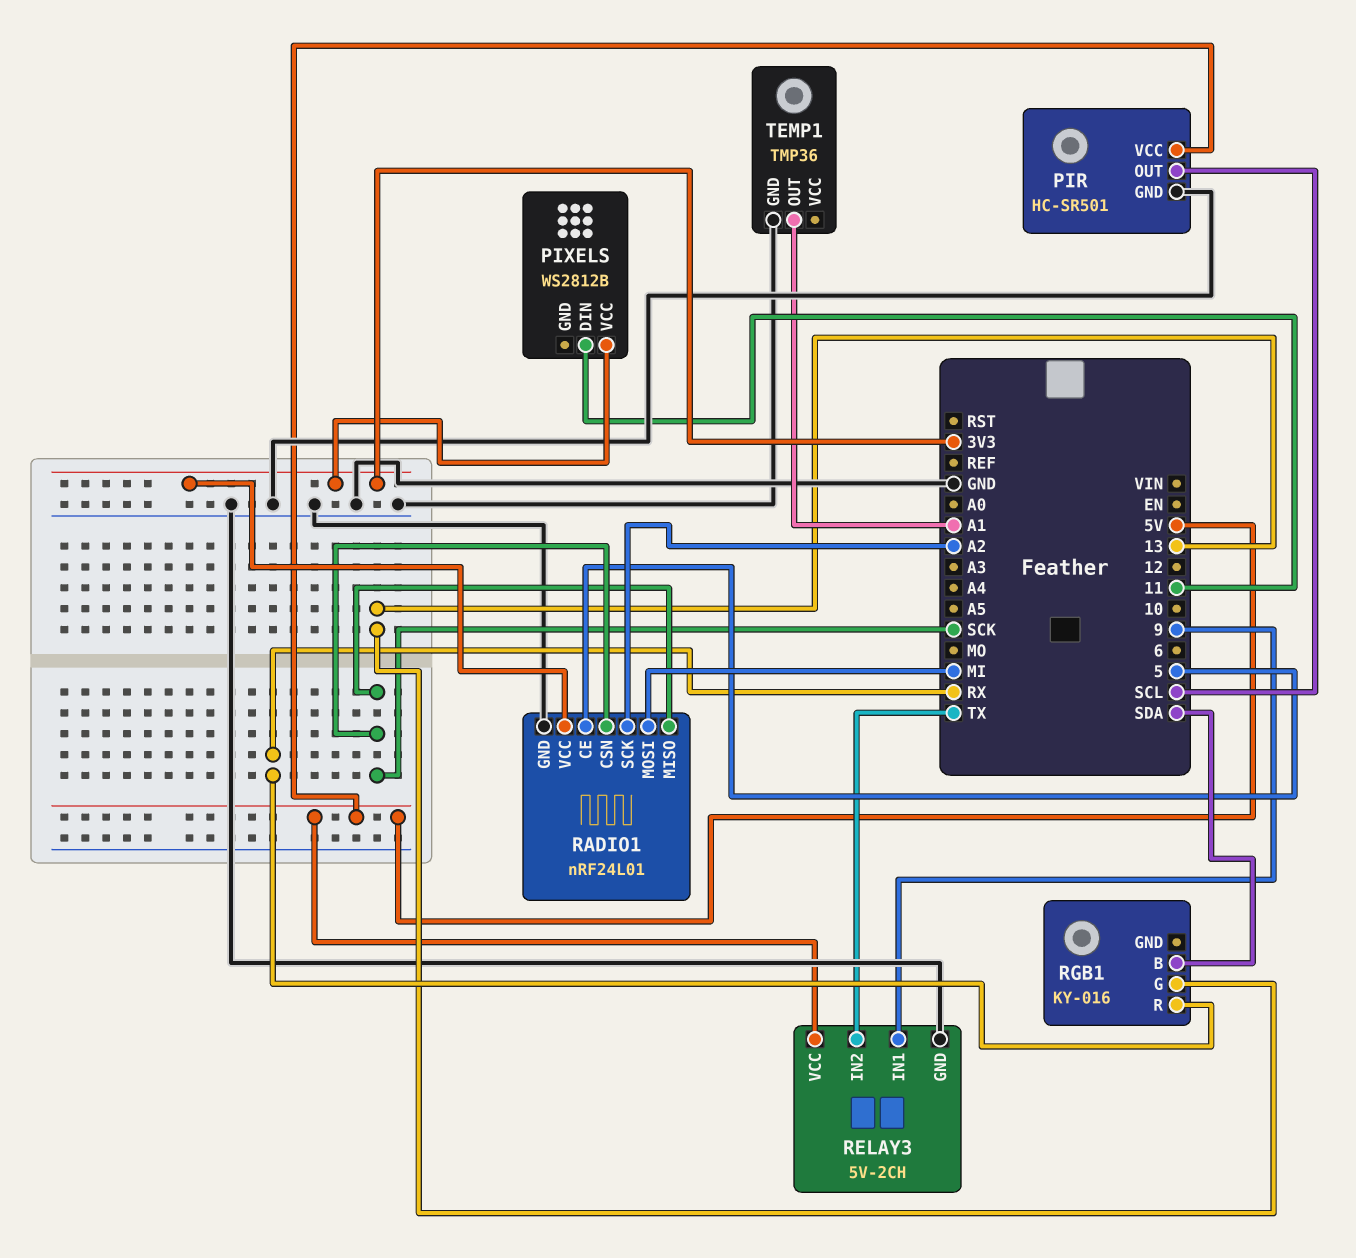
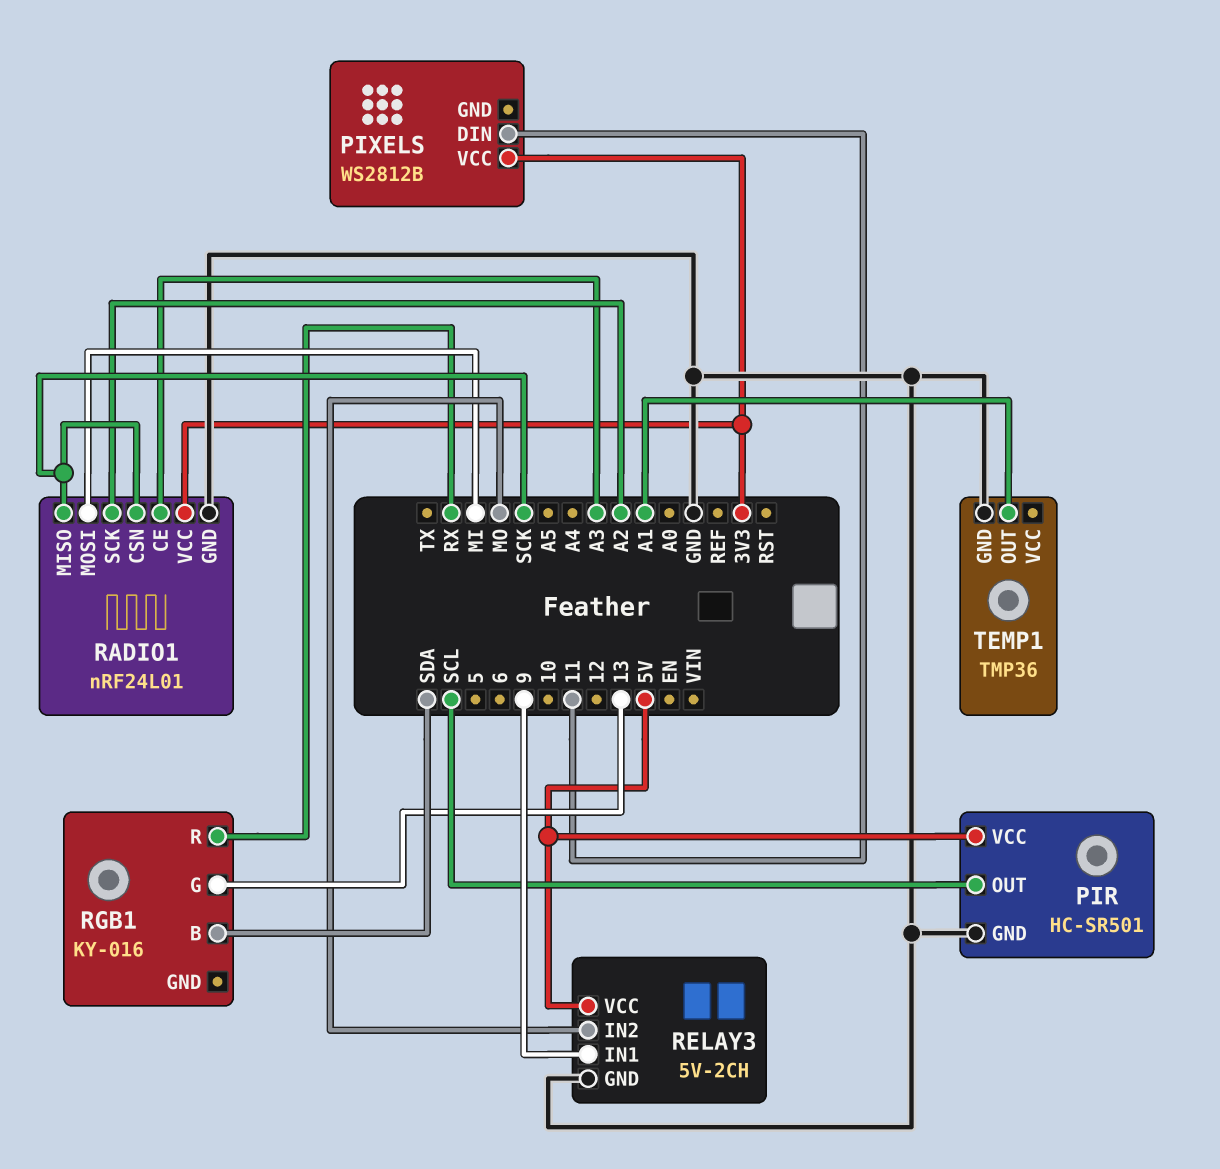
RADIO1 pin CE: 5 -> A3
RELAY3 pin IN2: TX -> MO

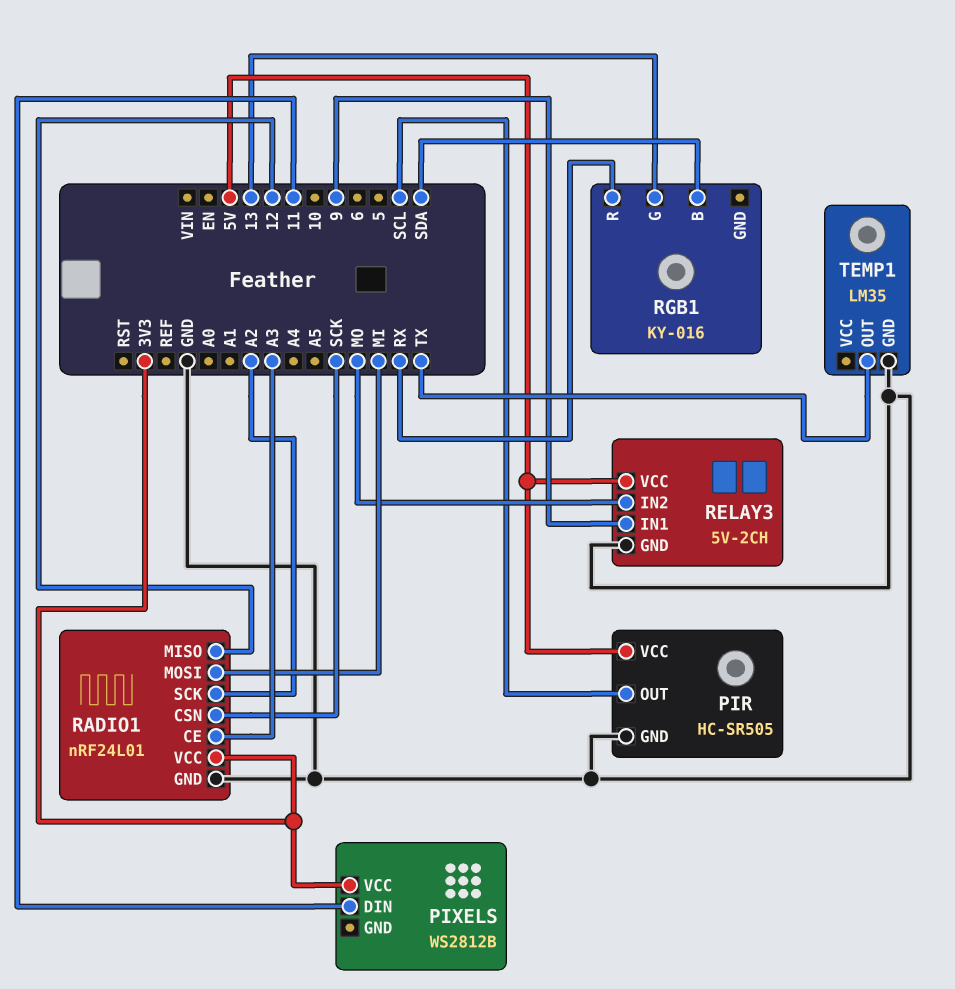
PIR: HC-SR501 -> HC-SR505
RADIO1 pin MISO: SCK -> 12
TEMP1: TMP36 -> LM35
TEMP1 pin OUT: A1 -> TX

